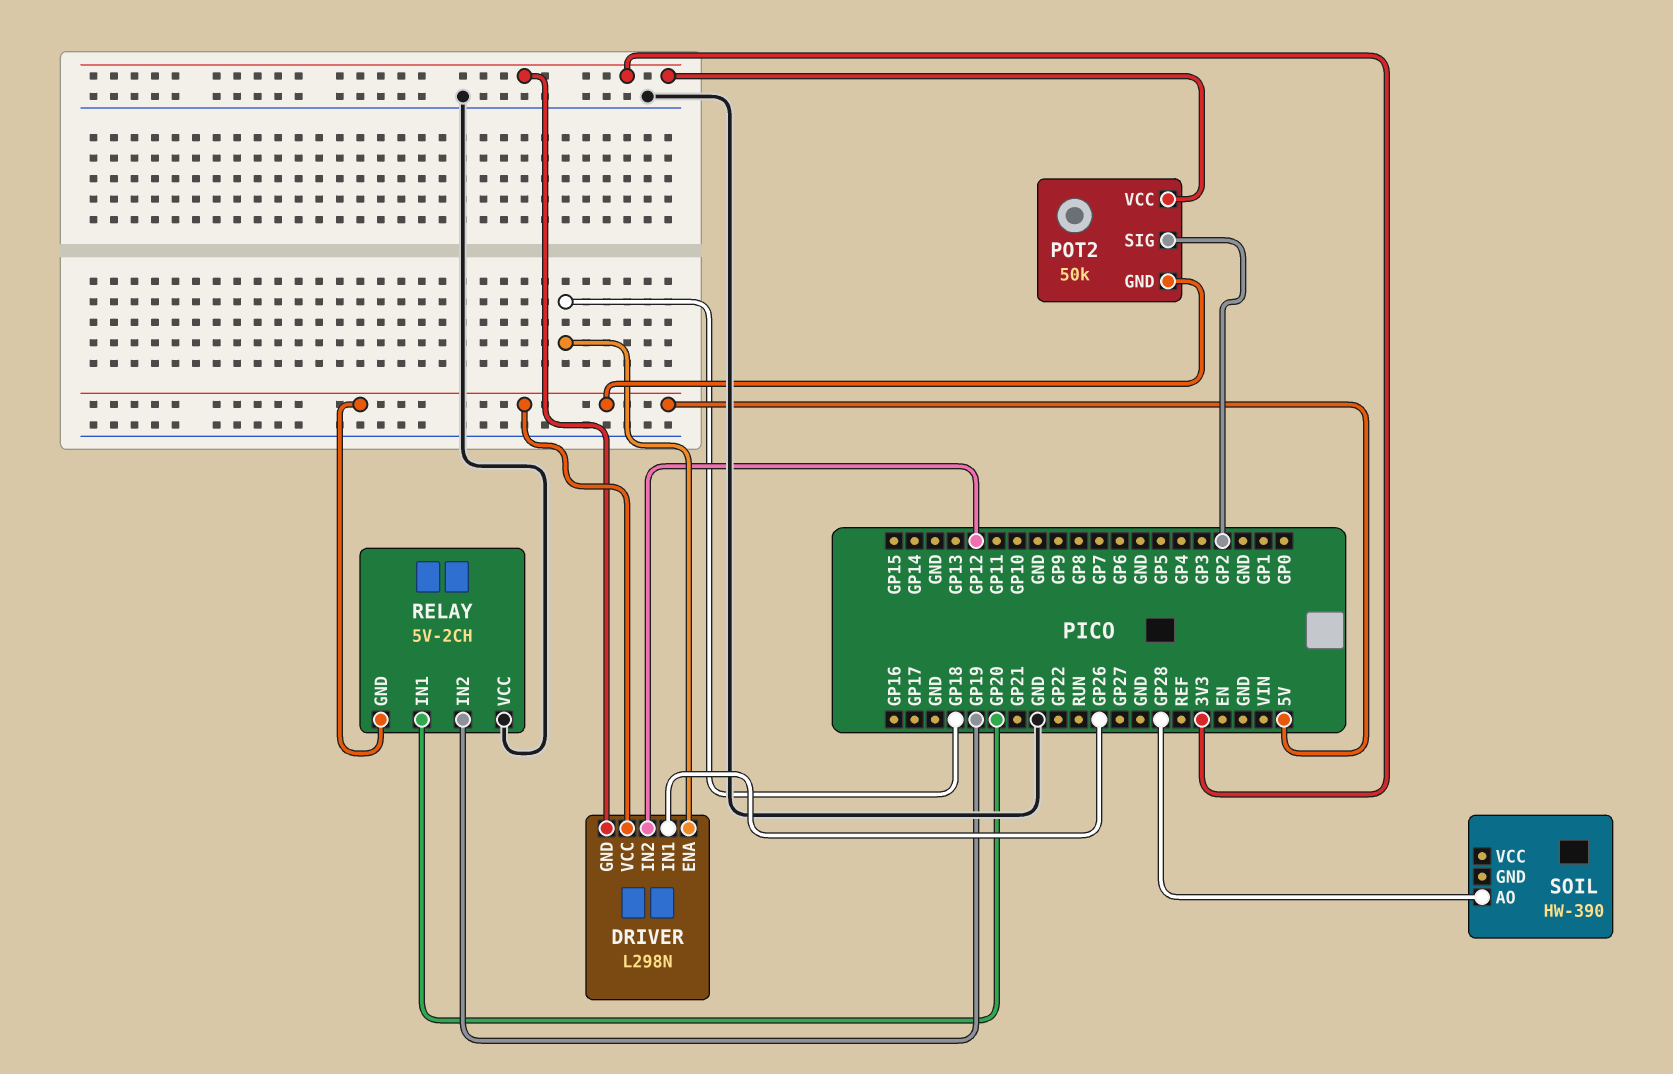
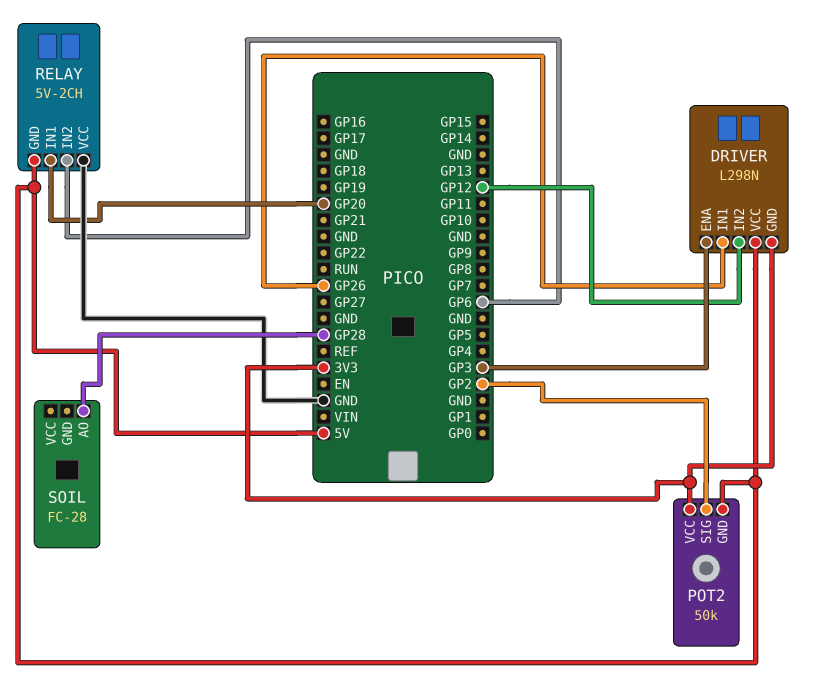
DRIVER pin ENA: GP18 -> GP3
RELAY pin IN2: GP19 -> GP6
SOIL: HW-390 -> FC-28

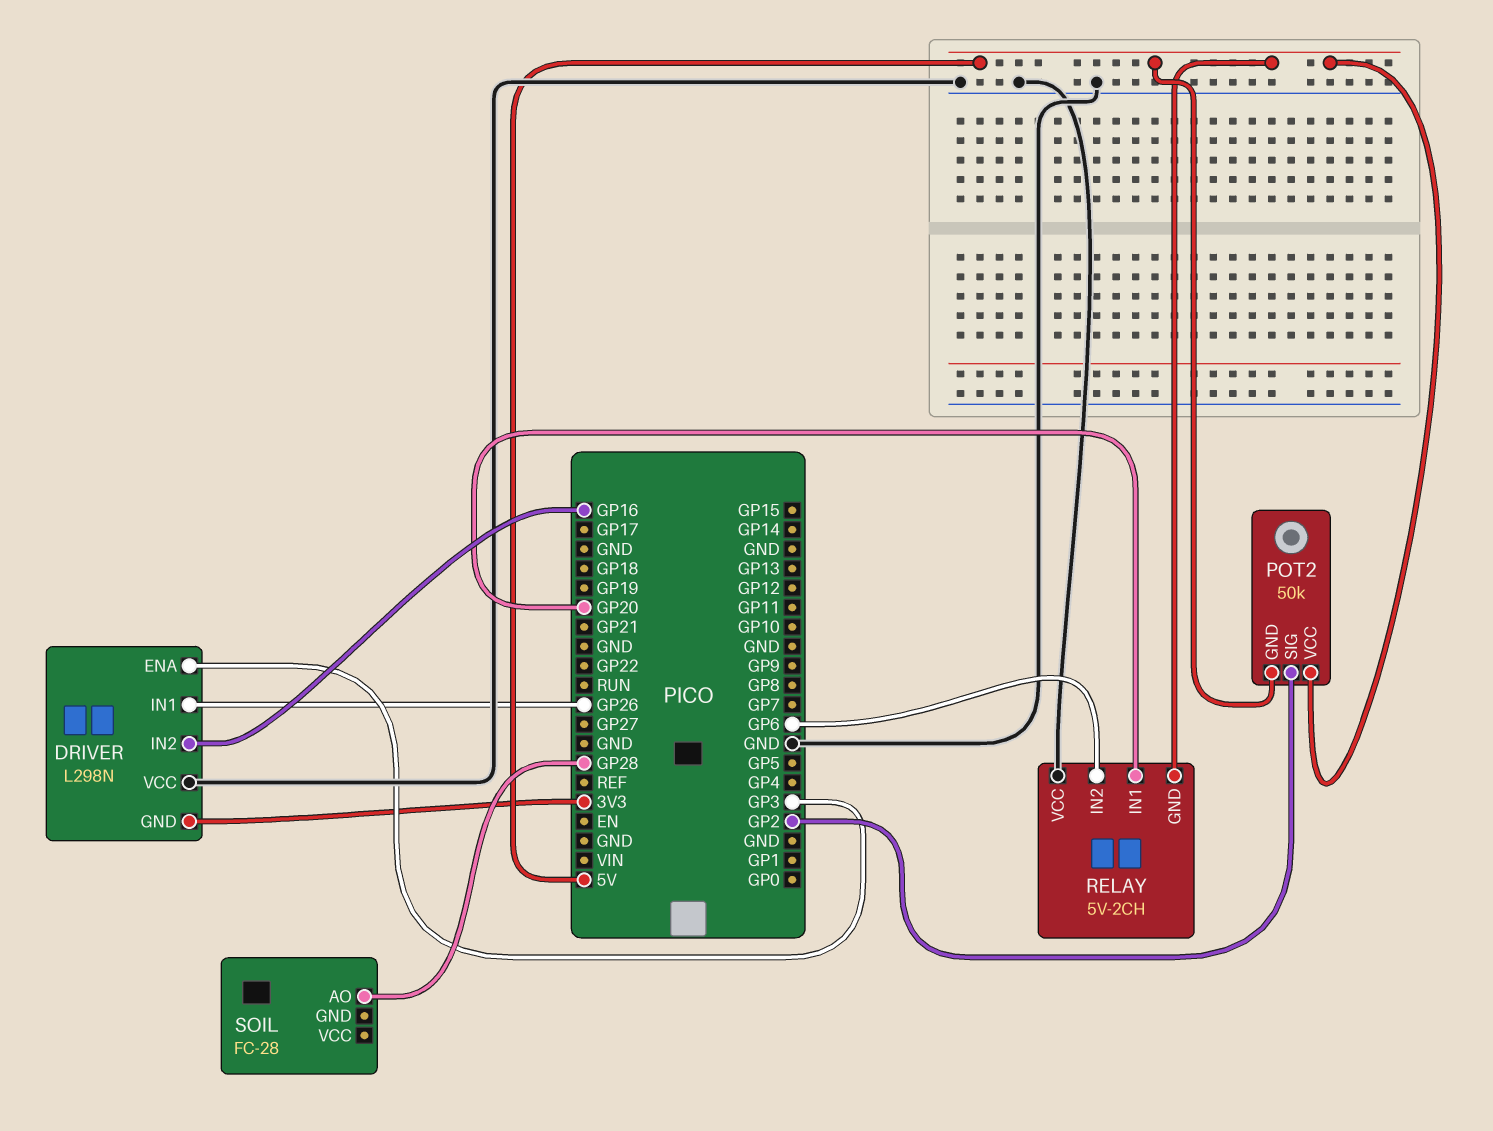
DRIVER pin IN2: GP12 -> GP16
DRIVER pin VCC: 5V -> GND
POT2 pin VCC: 3V3 -> 5V

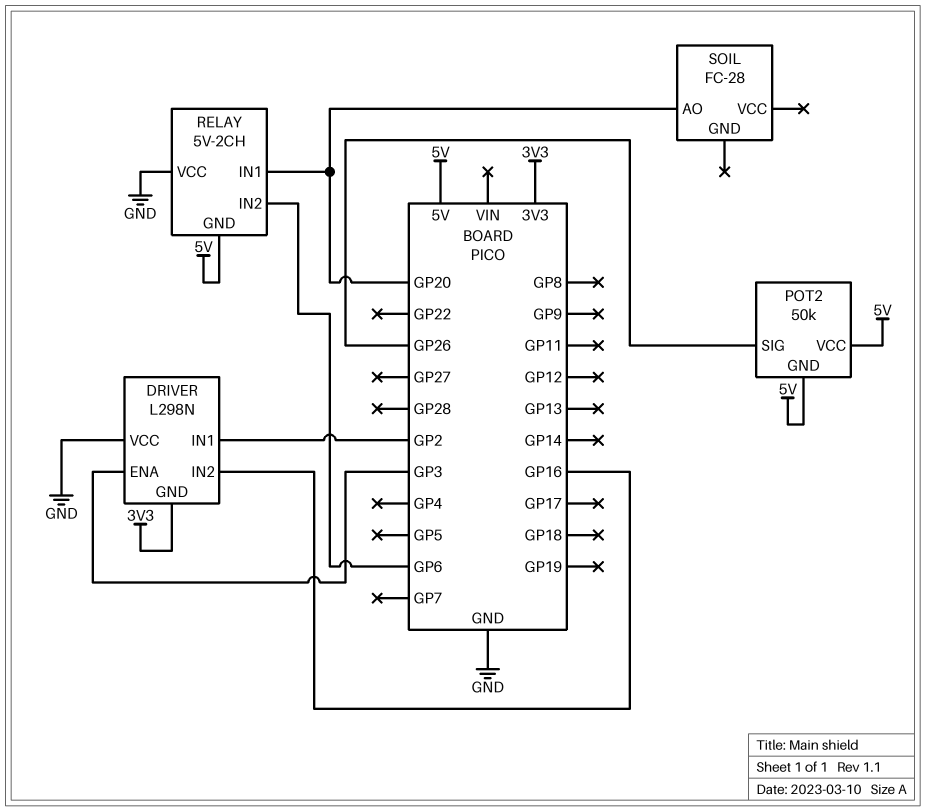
DRIVER pin IN1: GP26 -> GP2
POT2 pin SIG: GP2 -> GP26
SOIL pin AO: GP28 -> GP20

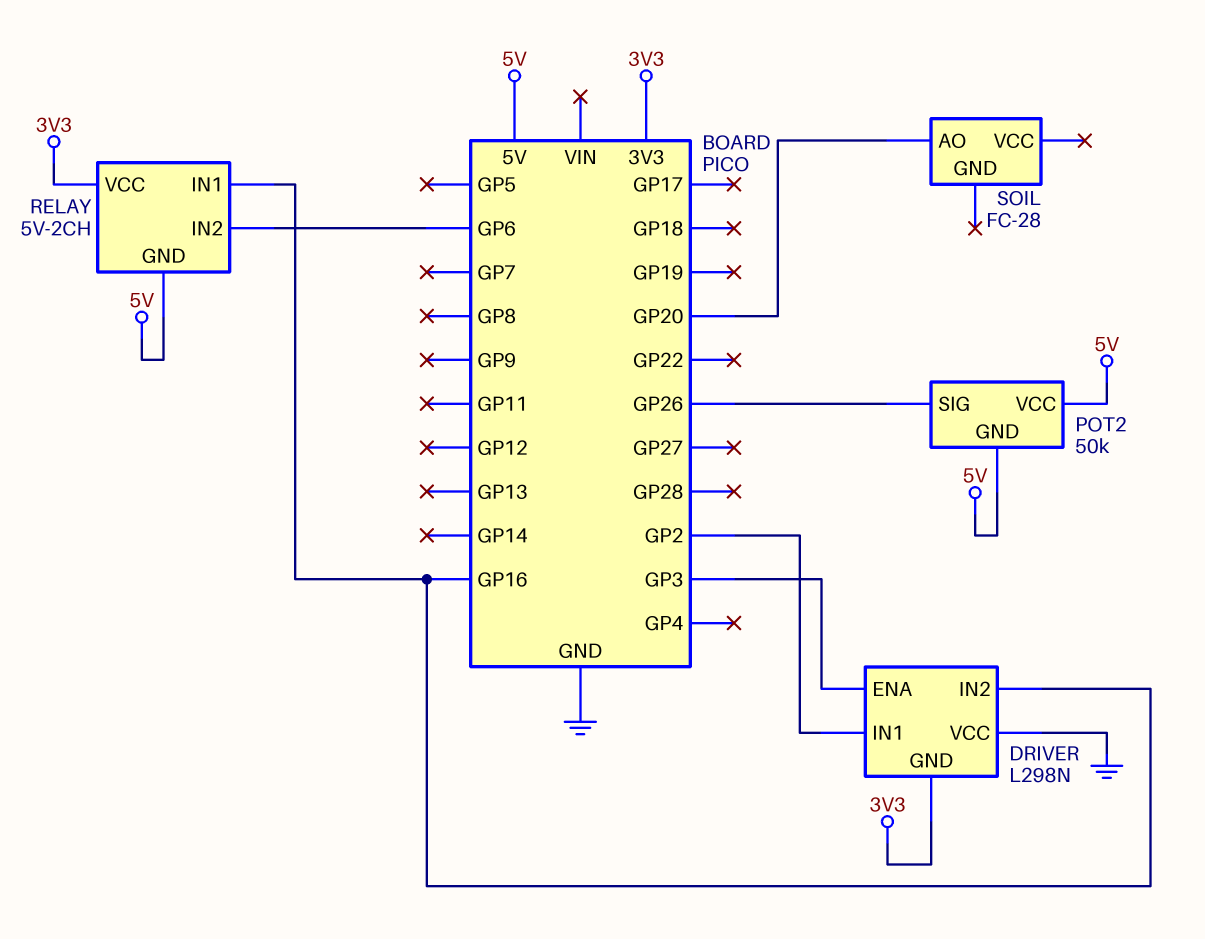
RELAY pin IN1: GP20 -> GP16
RELAY pin VCC: GND -> 3V3

